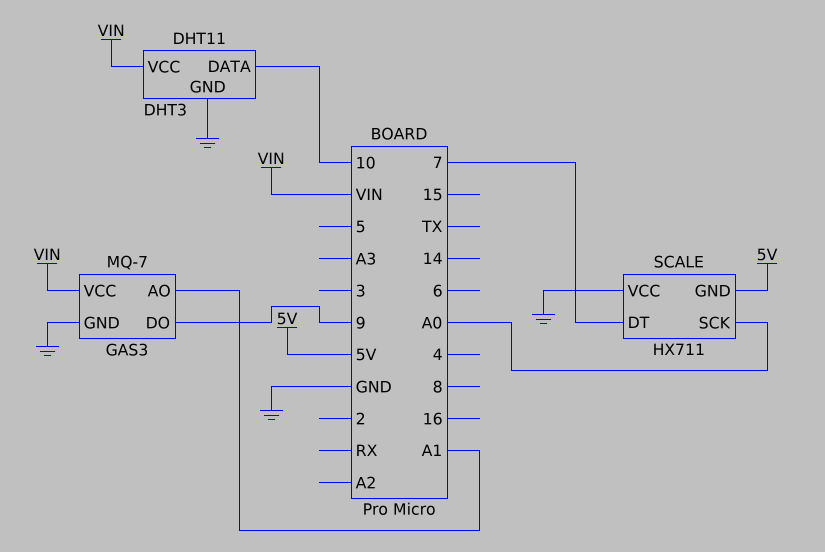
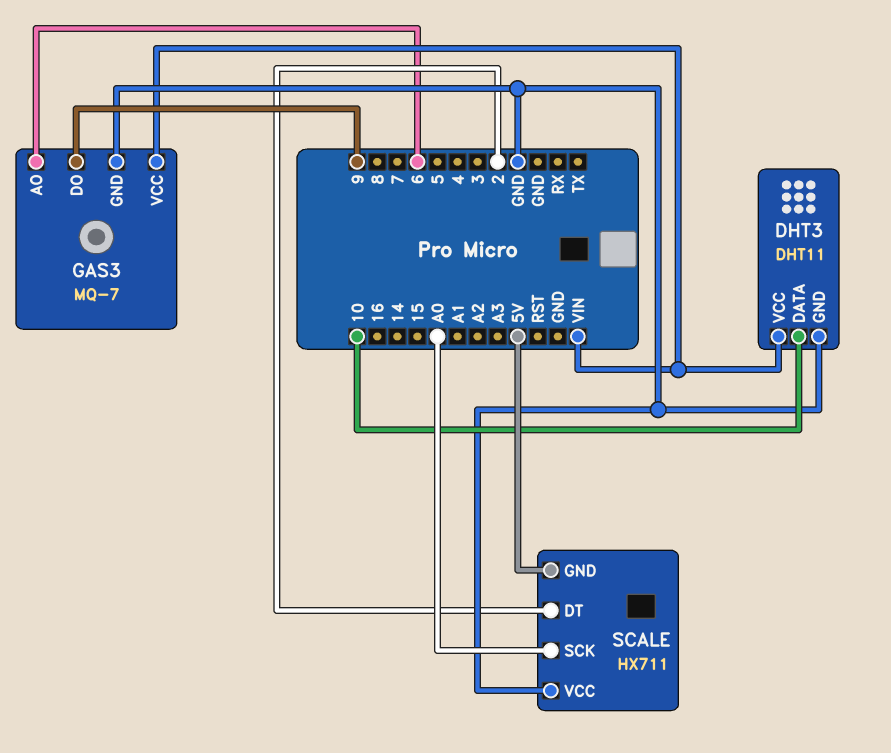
GAS3 pin AO: A1 -> 6
SCALE pin DT: 7 -> 2

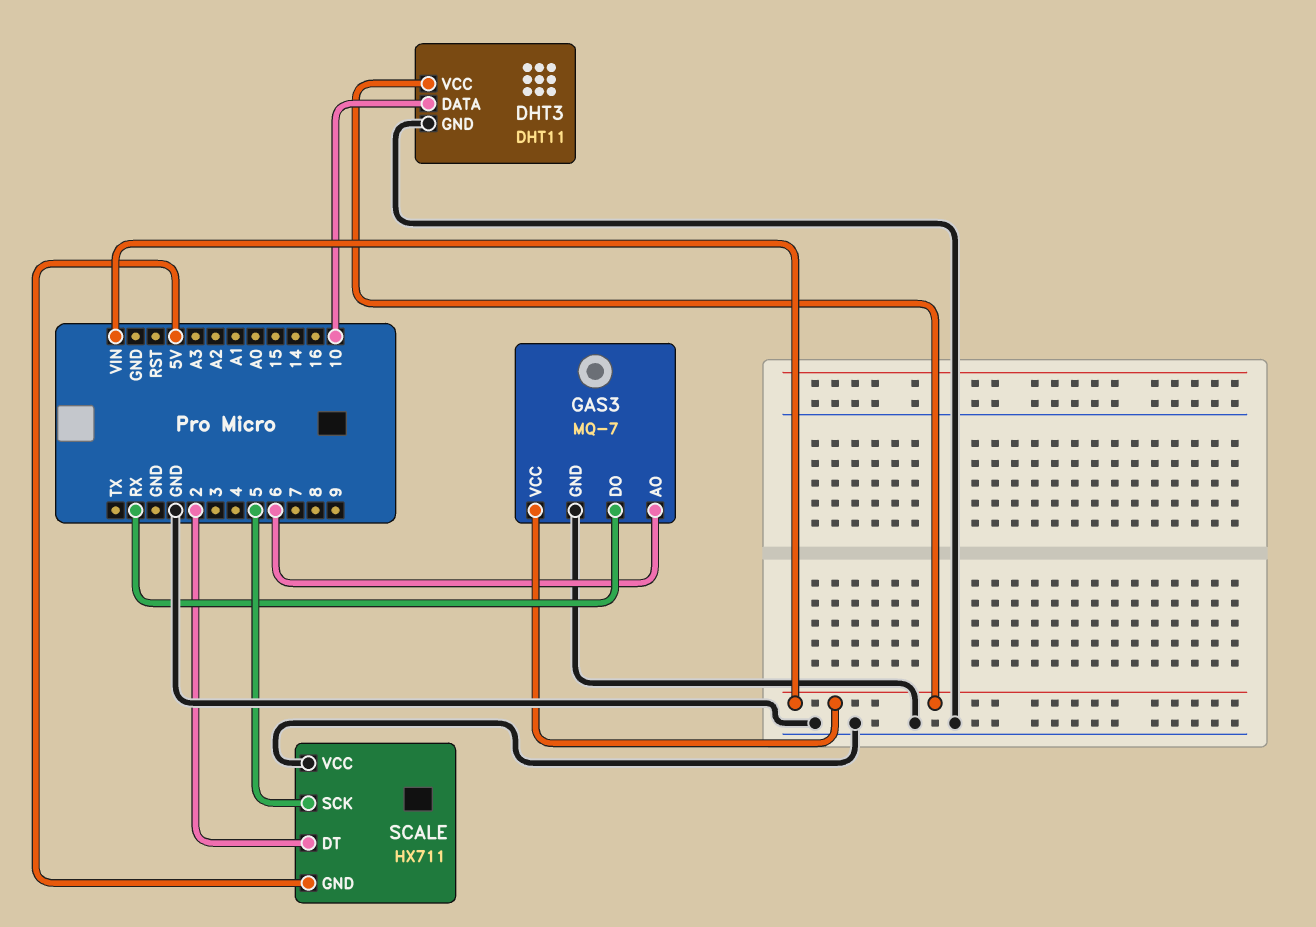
GAS3 pin DO: 9 -> RX
SCALE pin SCK: A0 -> 5

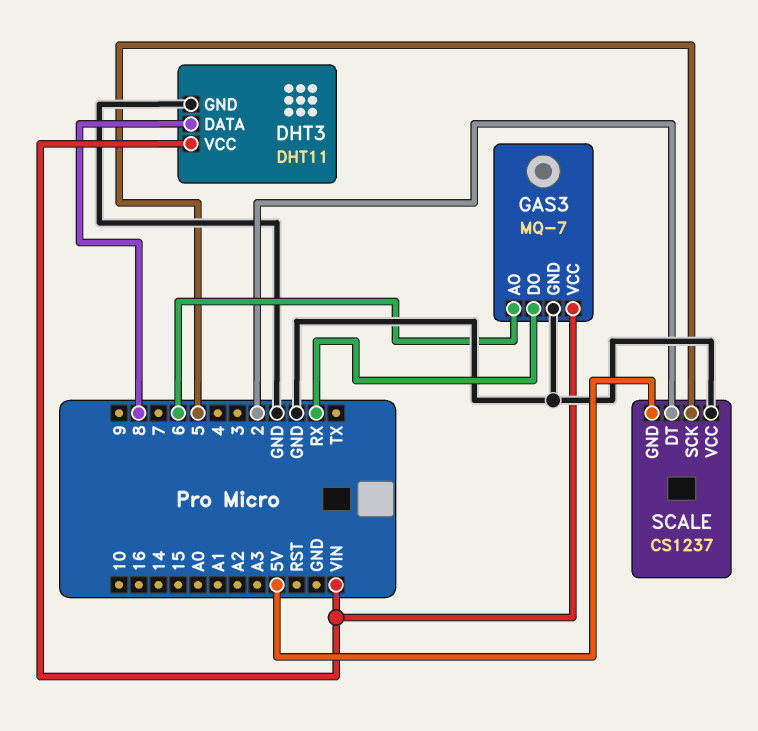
DHT3 pin DATA: 10 -> 8
SCALE: HX711 -> CS1237

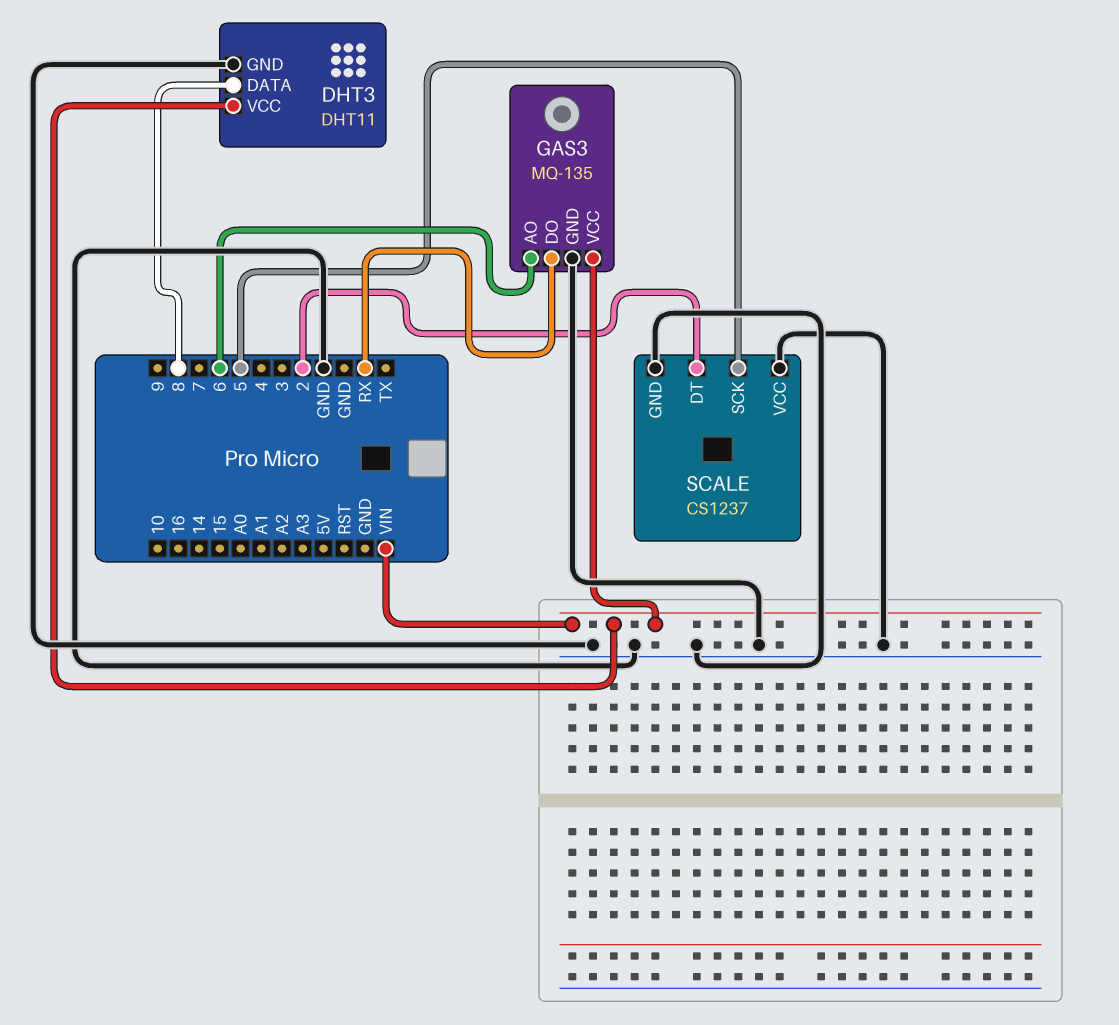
GAS3: MQ-7 -> MQ-135
SCALE pin GND: 5V -> GND

